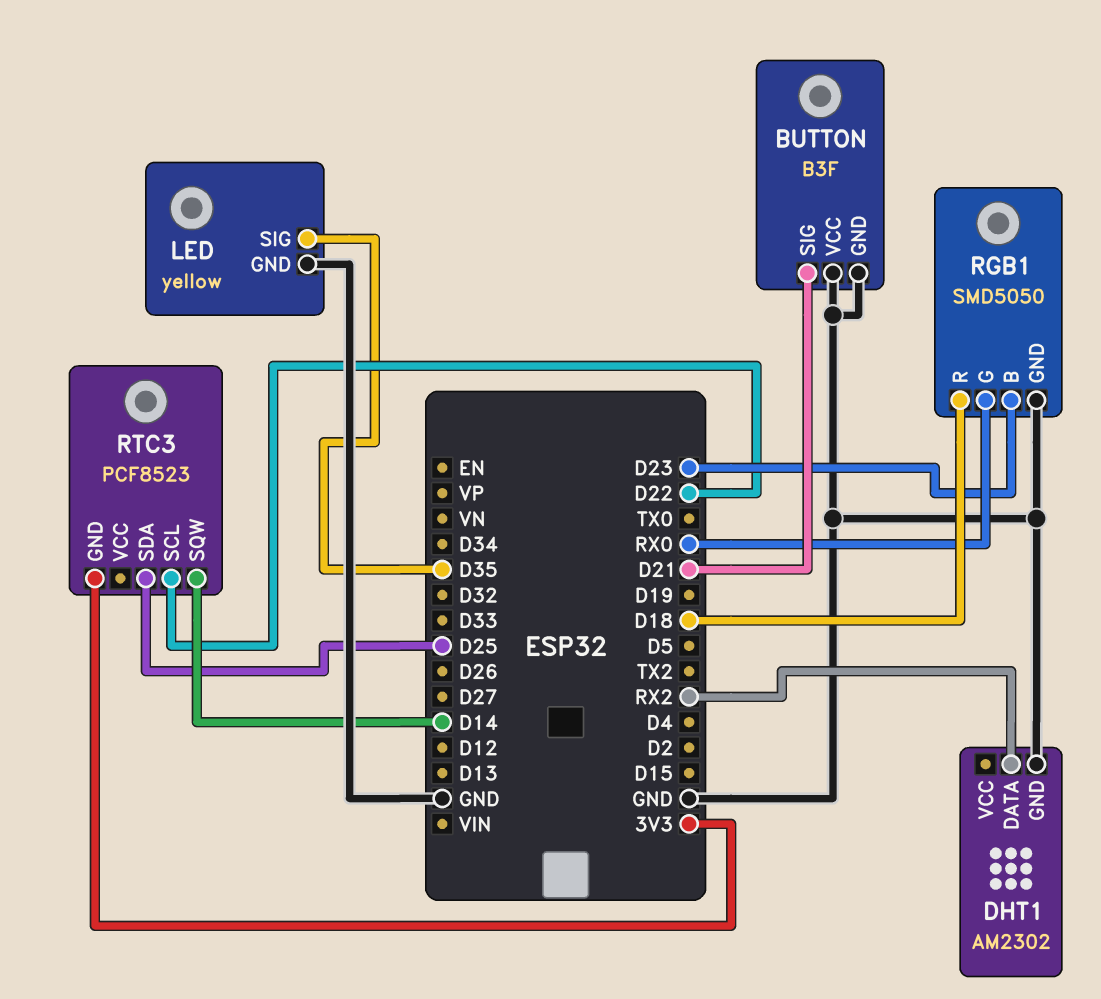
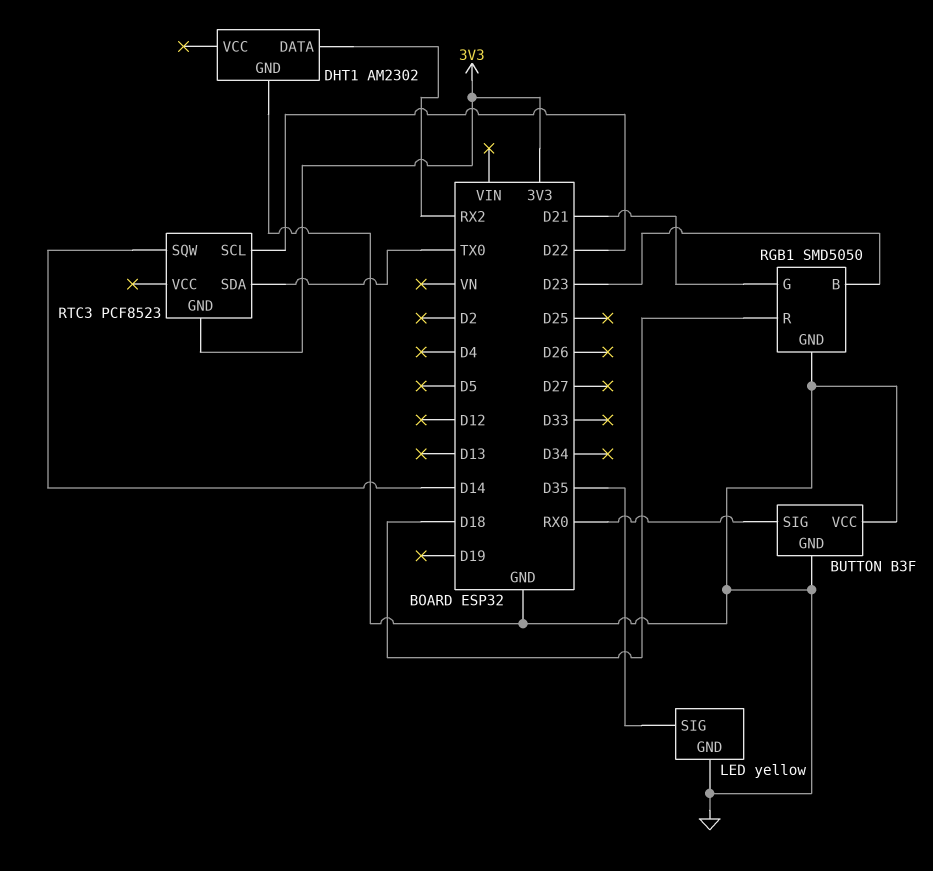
BUTTON pin SIG: D21 -> RX0
RGB1 pin G: RX0 -> D21
RTC3 pin SDA: D25 -> TX0

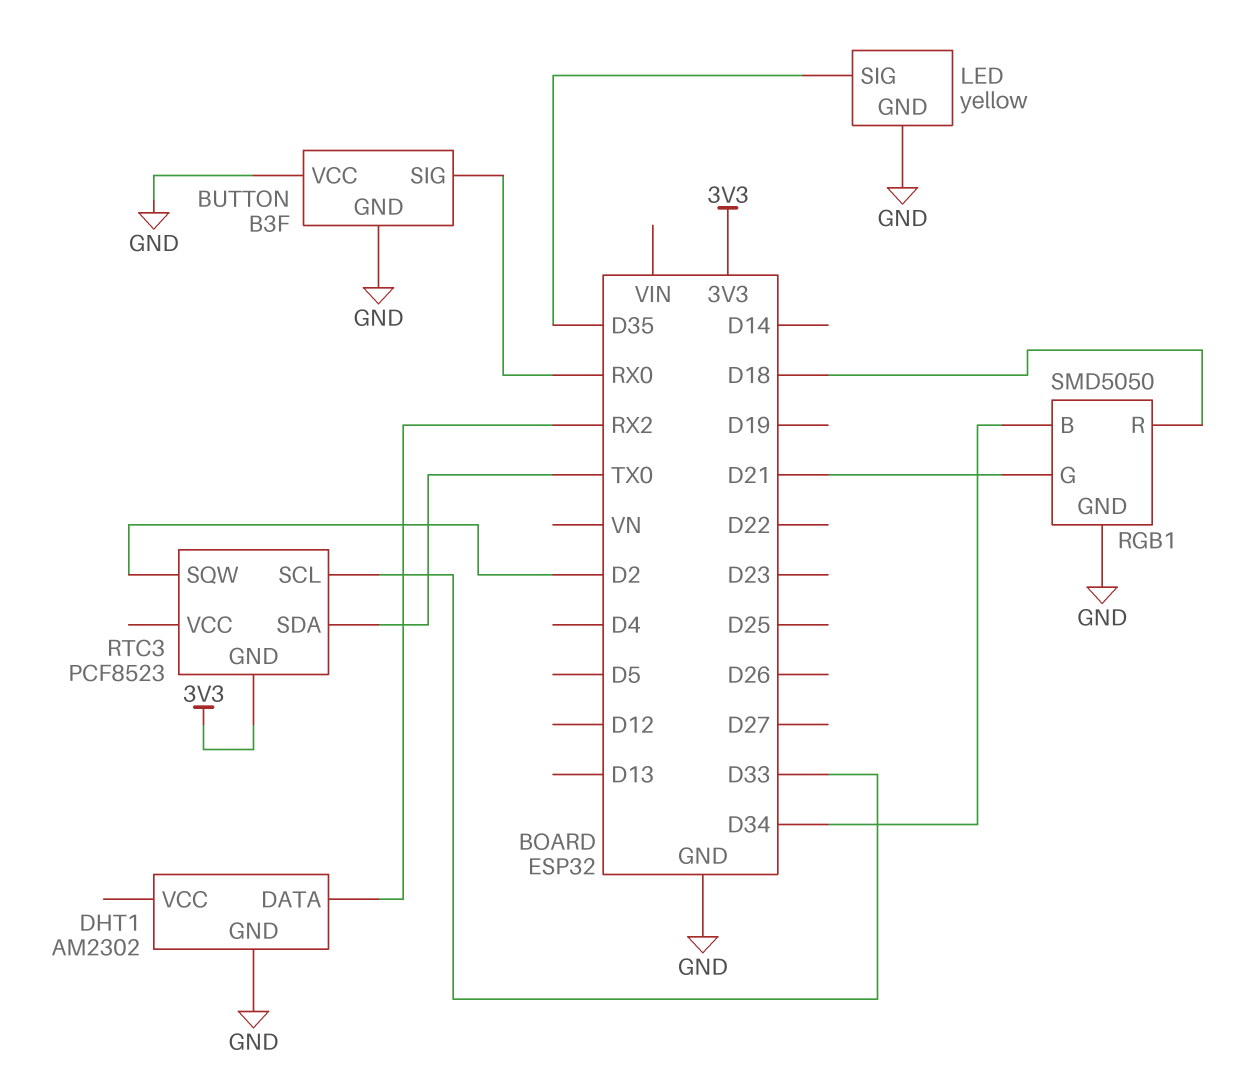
RGB1 pin B: D23 -> D34
RTC3 pin SCL: D22 -> D33
RTC3 pin SQW: D14 -> D2

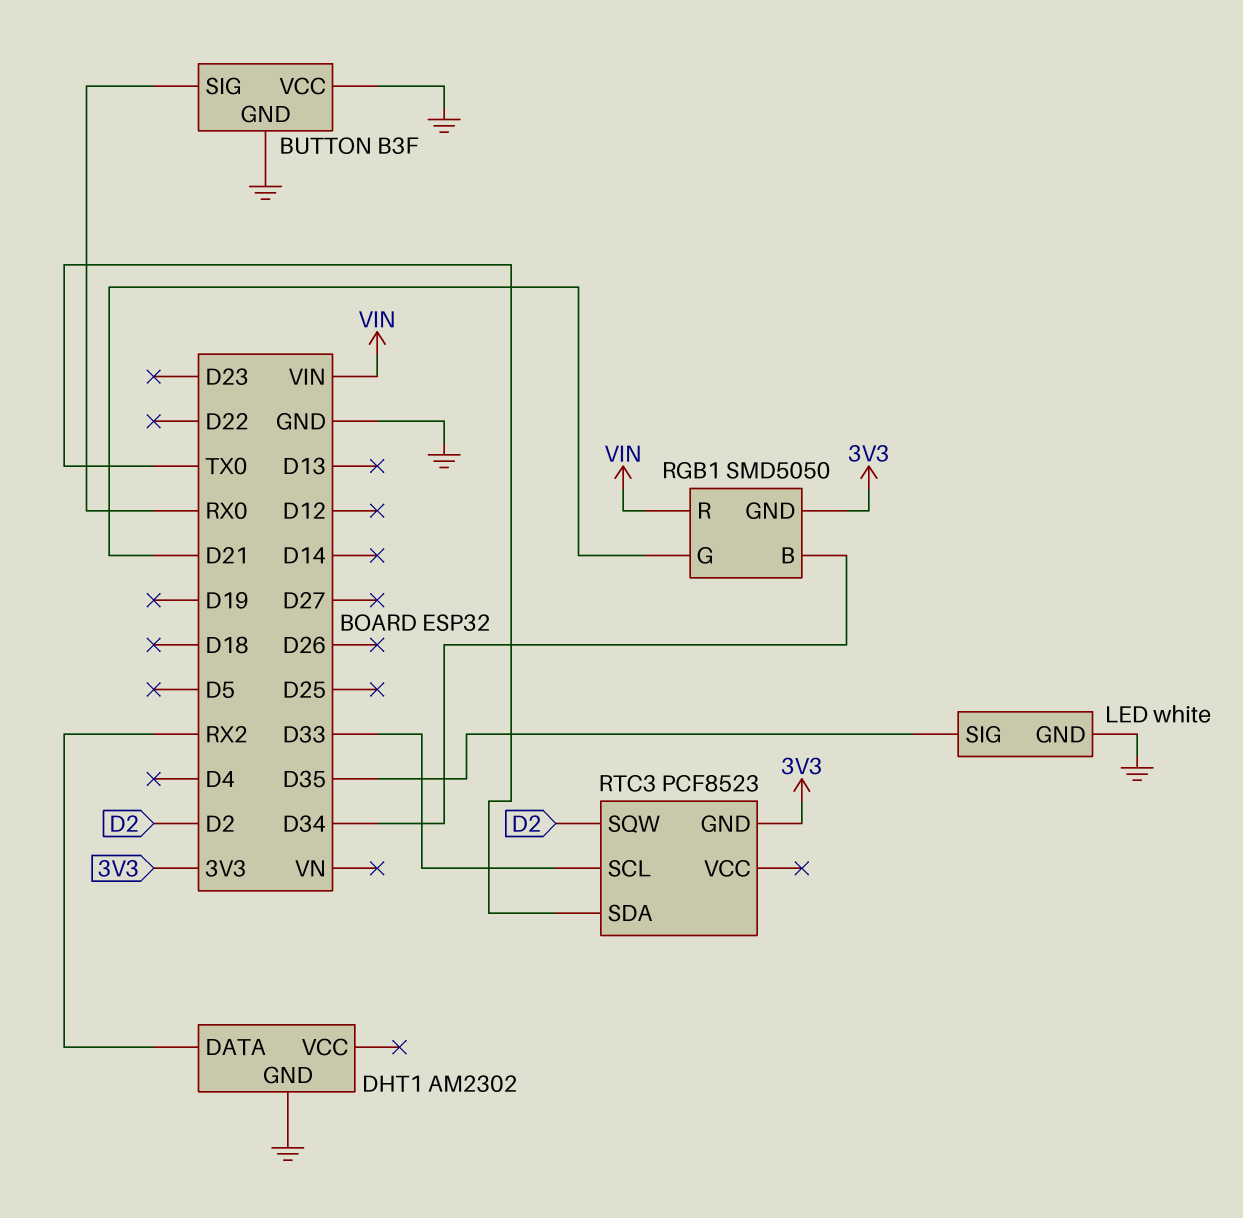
LED: yellow -> white
RGB1 pin GND: GND -> 3V3
RGB1 pin R: D18 -> VIN

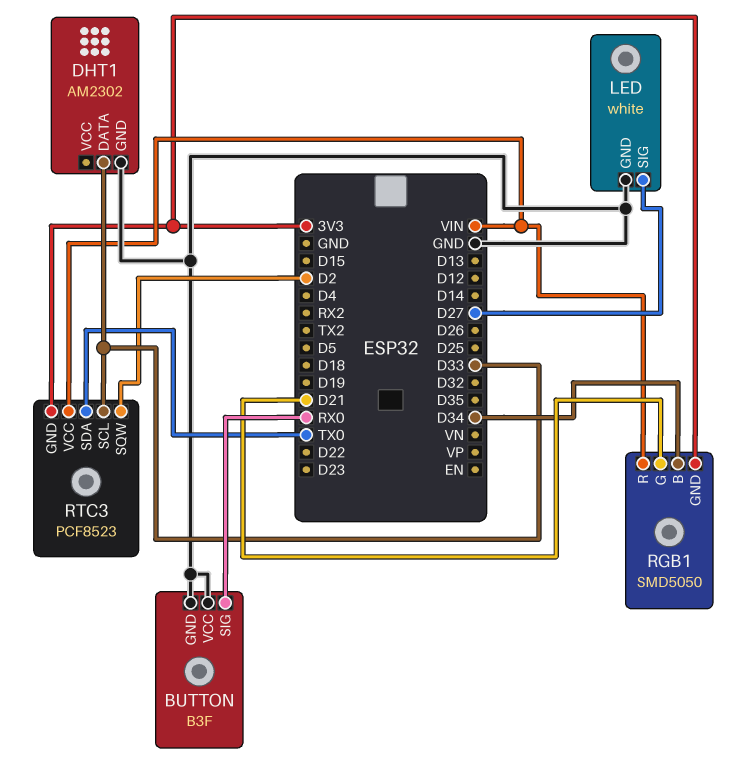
DHT1 pin DATA: RX2 -> D33
LED pin SIG: D35 -> D27
RTC3 pin VCC: none -> VIN

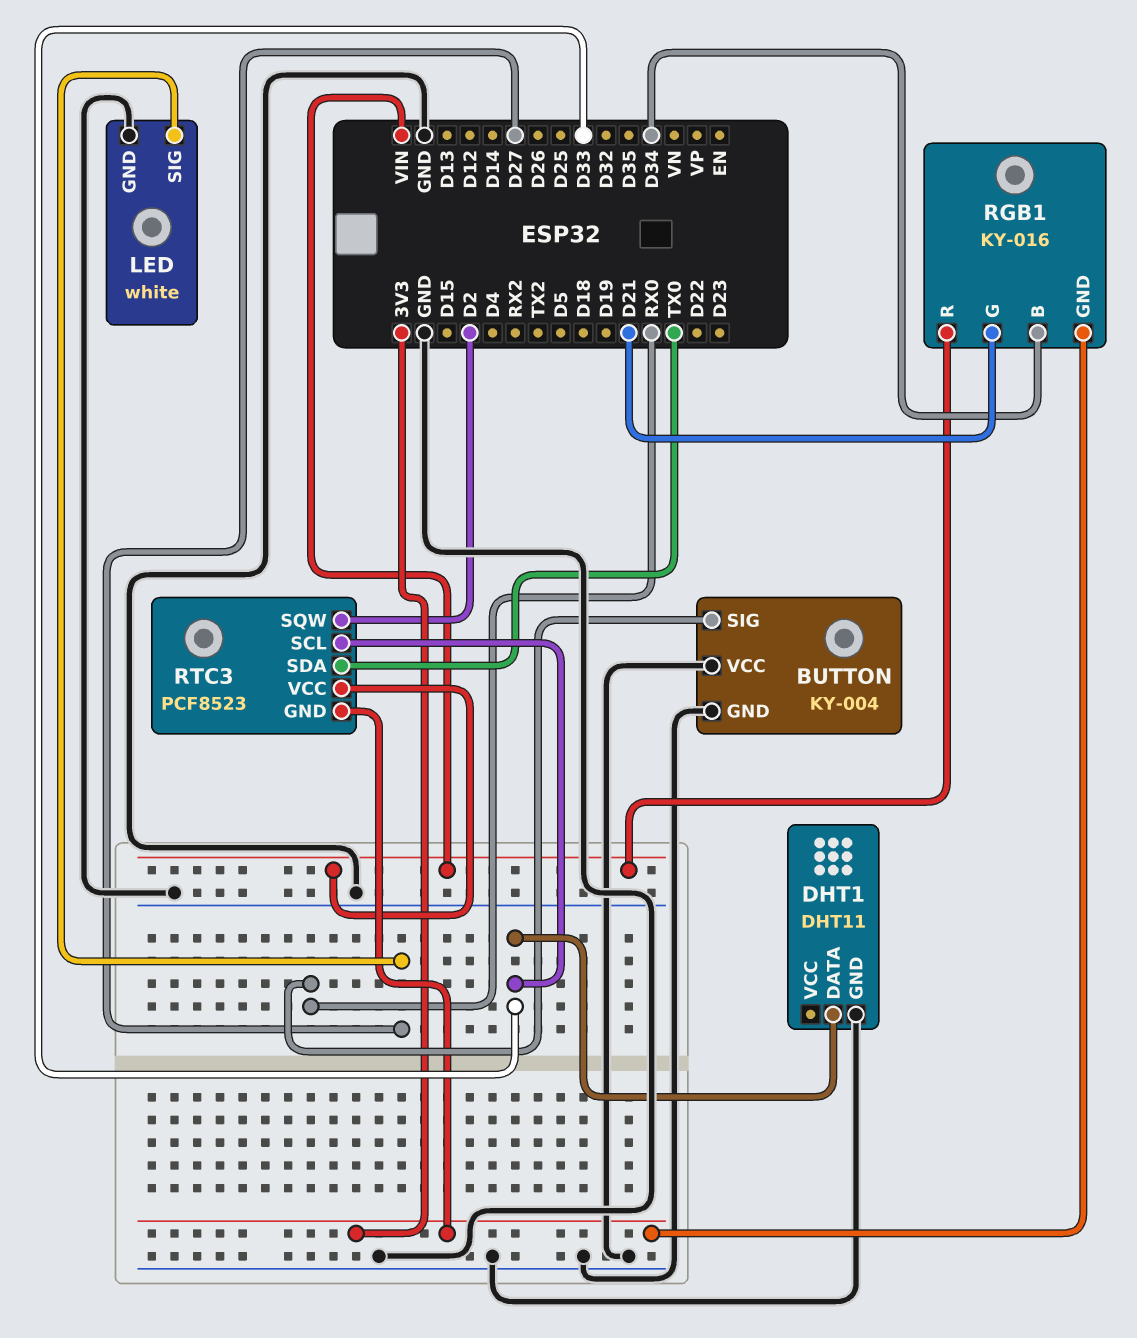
BUTTON: B3F -> KY-004
DHT1: AM2302 -> DHT11
RGB1: SMD5050 -> KY-016

